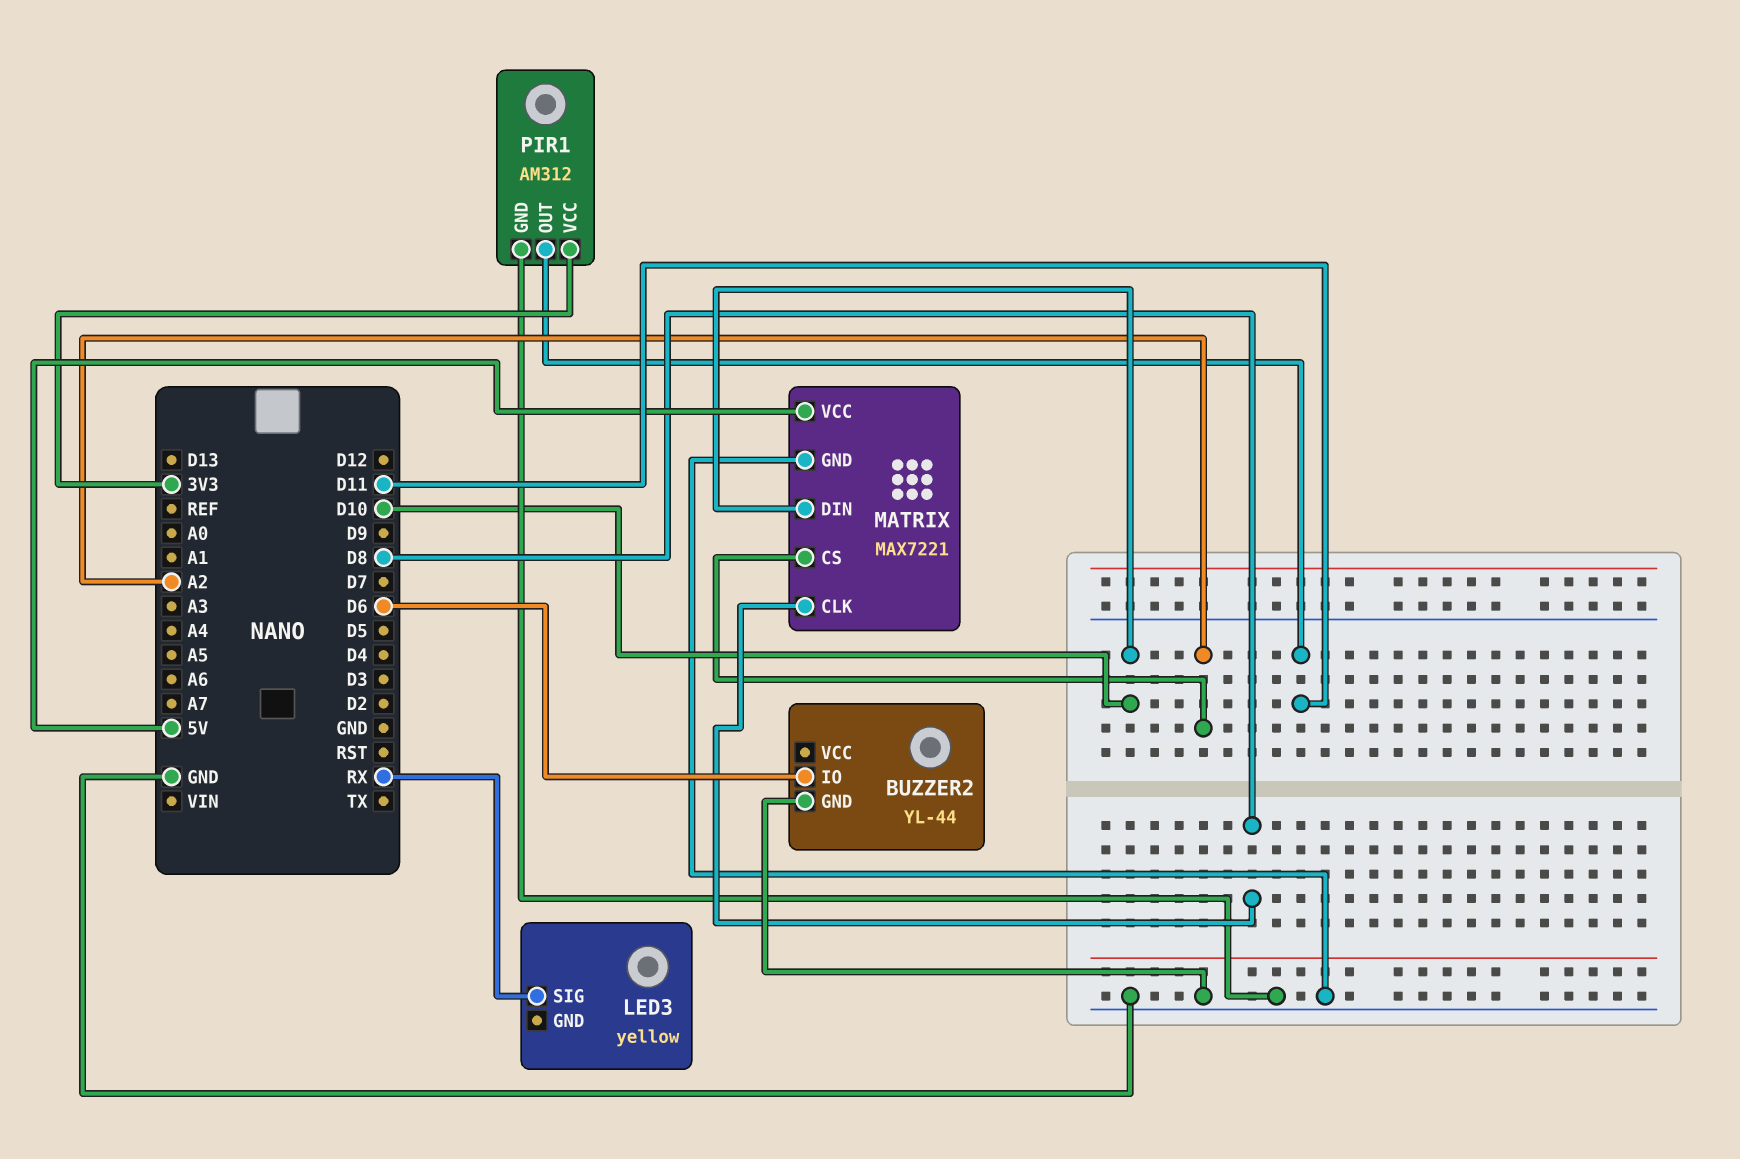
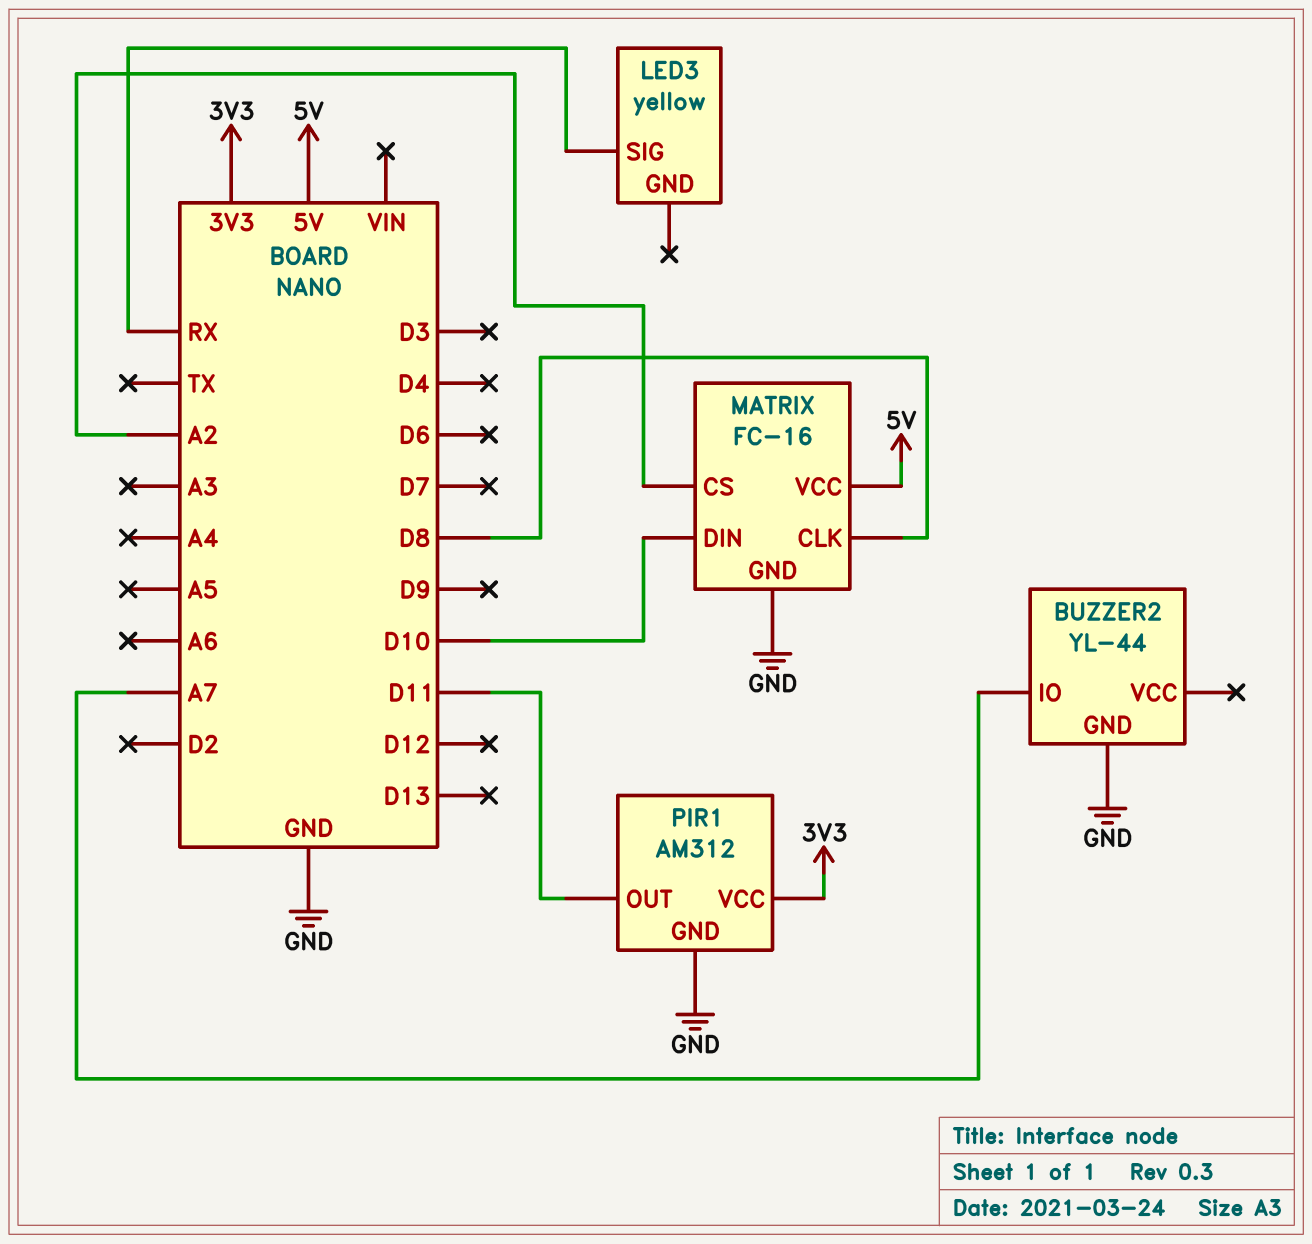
BUZZER2 pin IO: D6 -> A7
MATRIX: MAX7221 -> FC-16

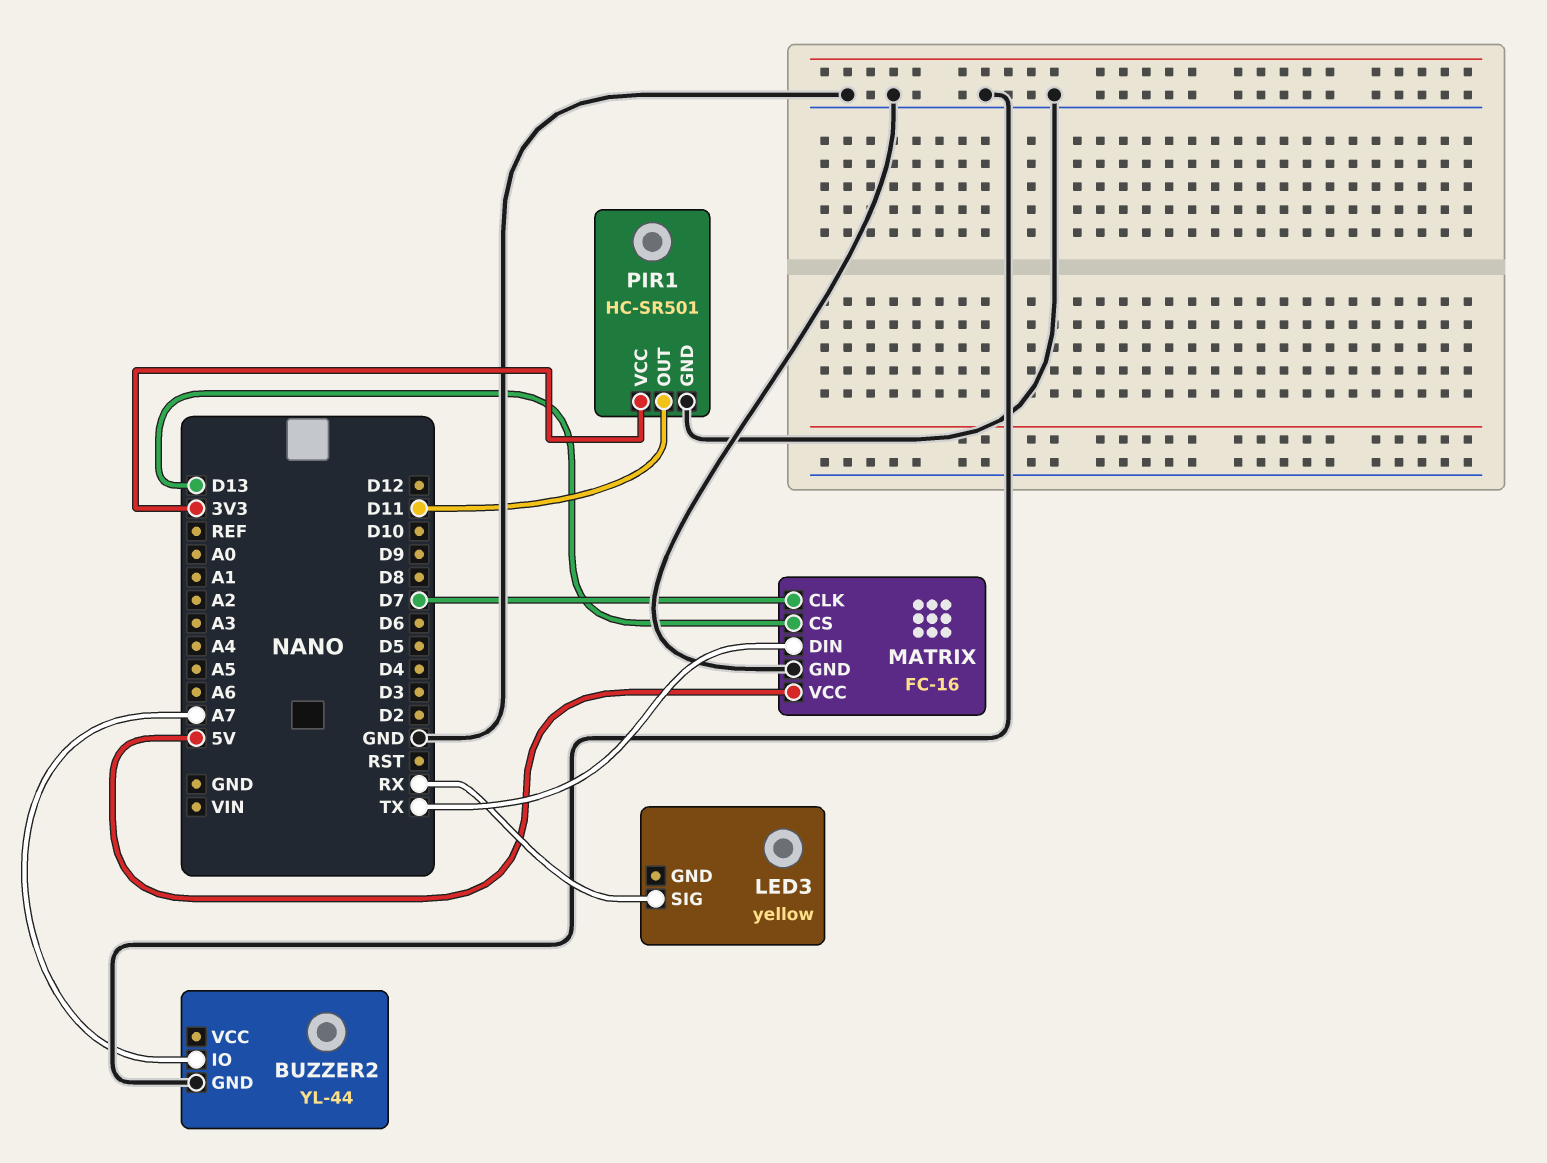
MATRIX pin CLK: D8 -> D7
MATRIX pin CS: A2 -> D13
MATRIX pin DIN: D10 -> TX
PIR1: AM312 -> HC-SR501

